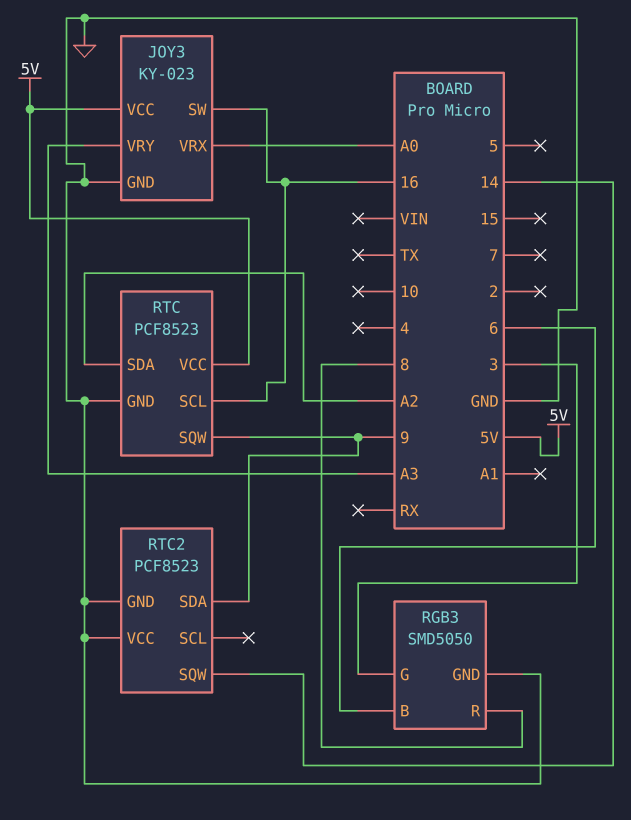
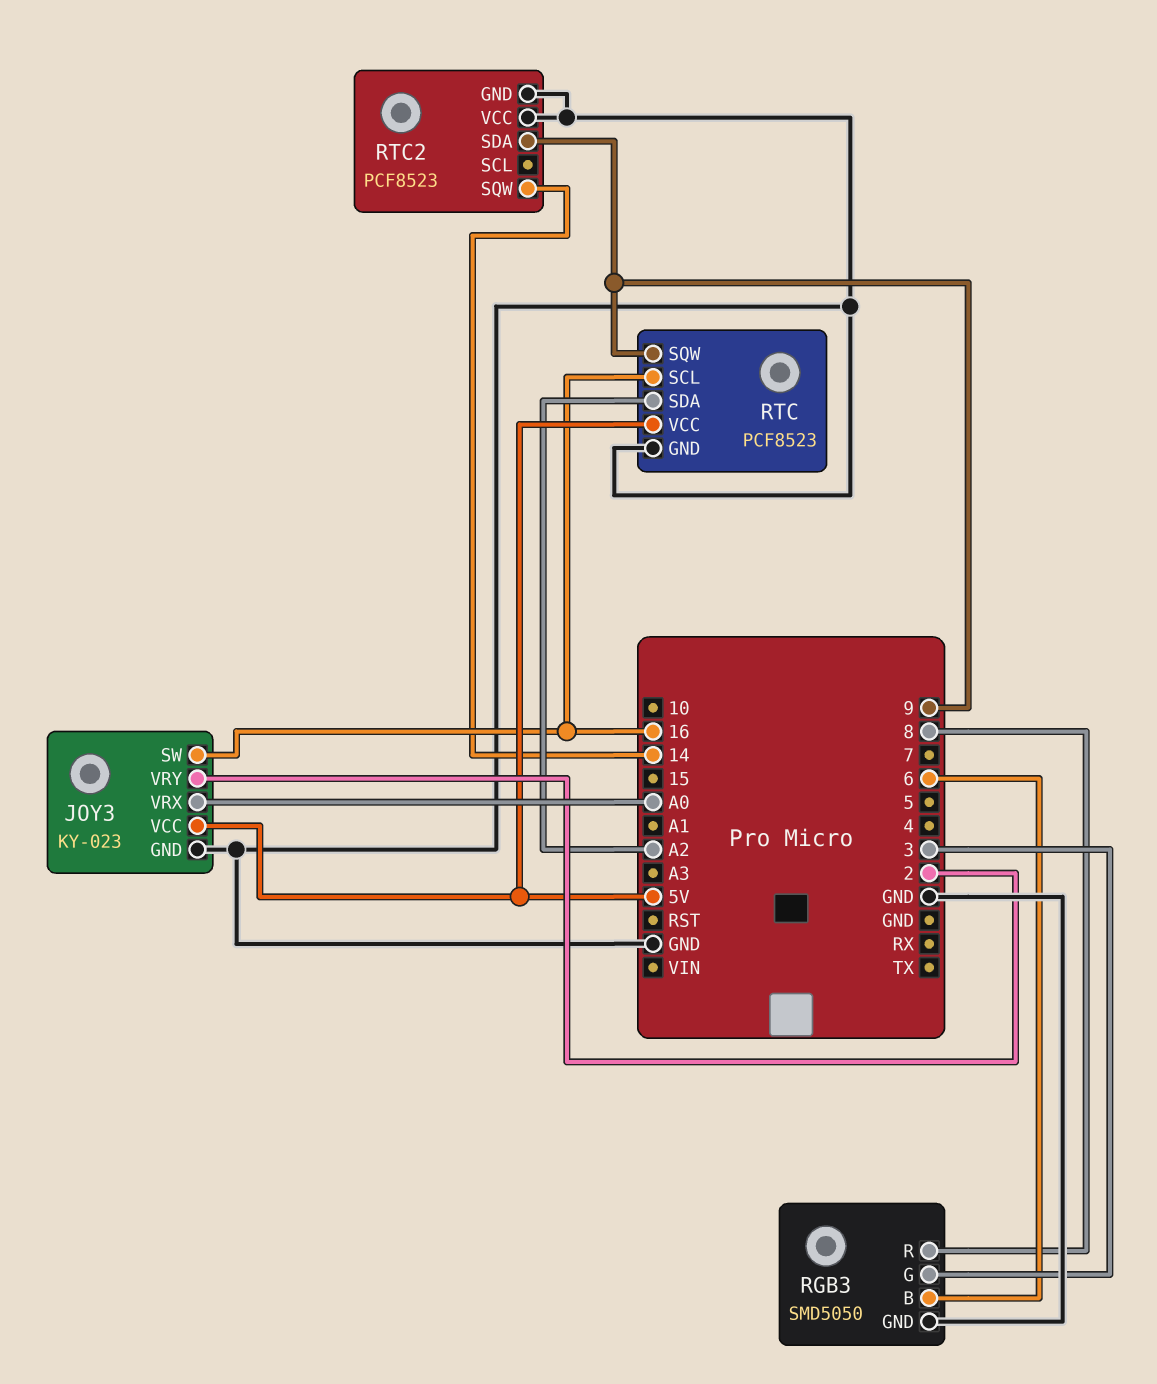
JOY3 pin VRY: A3 -> 2

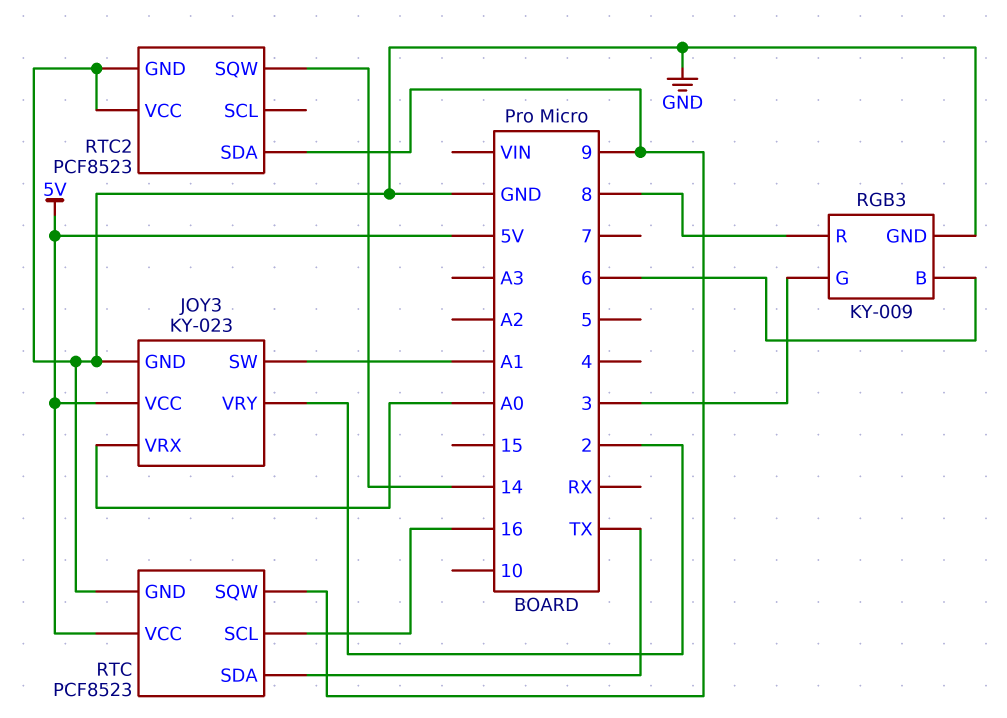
JOY3 pin SW: 16 -> A1
RGB3: SMD5050 -> KY-009
RTC pin SDA: A2 -> TX

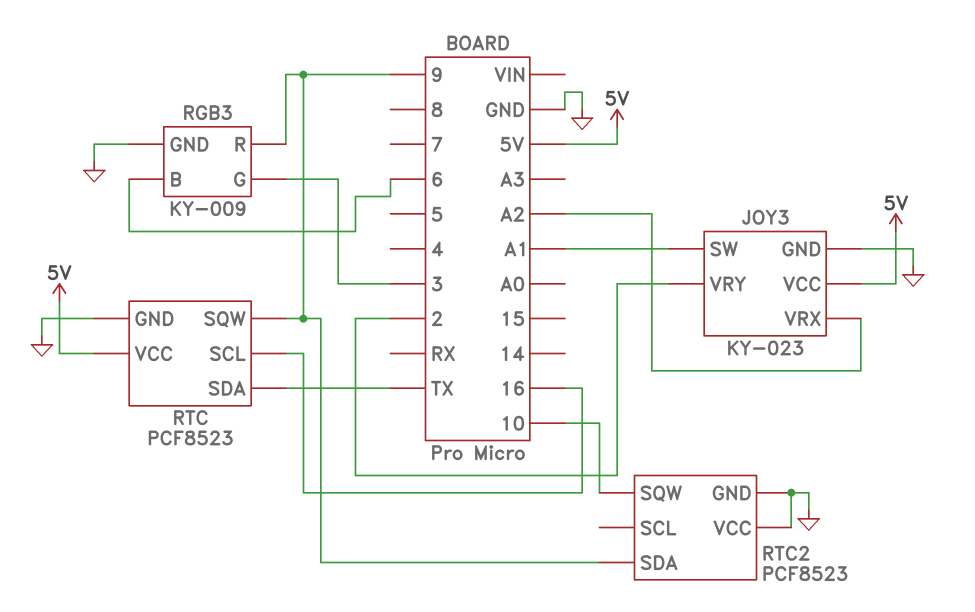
JOY3 pin VRX: A0 -> A2
RGB3 pin R: 8 -> 9
RTC2 pin SQW: 14 -> 10

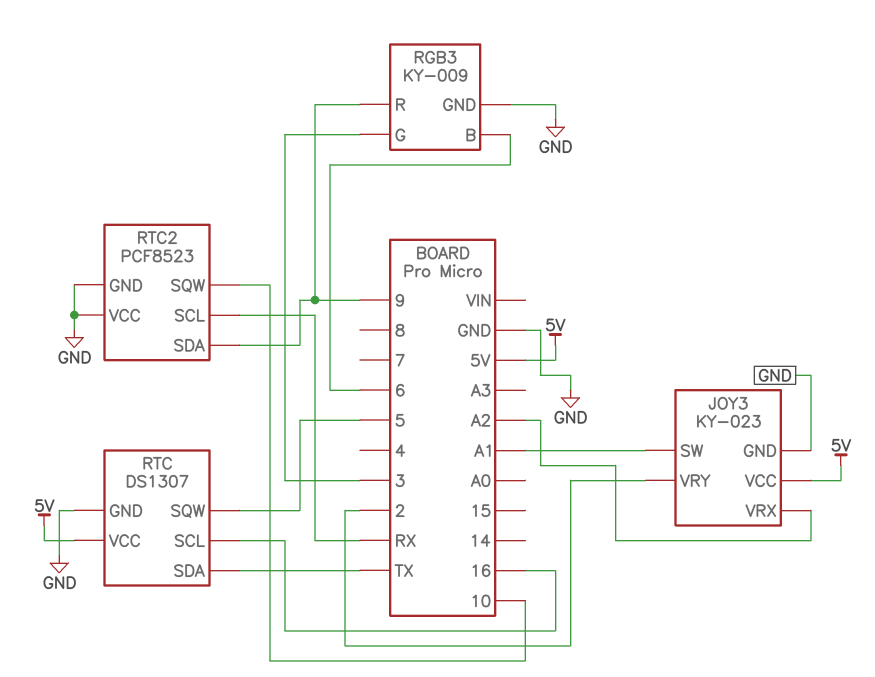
RTC: PCF8523 -> DS1307
RTC pin SQW: 9 -> 5
RTC2 pin SCL: none -> RX

